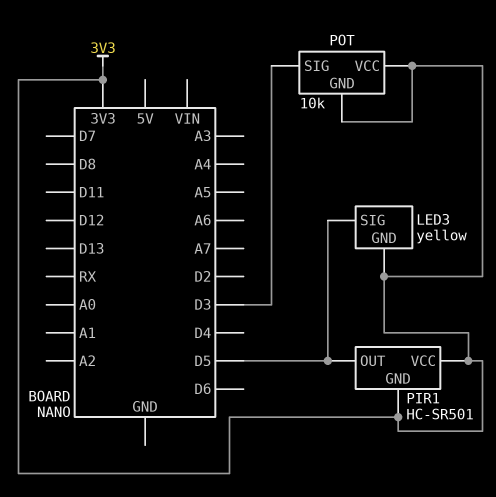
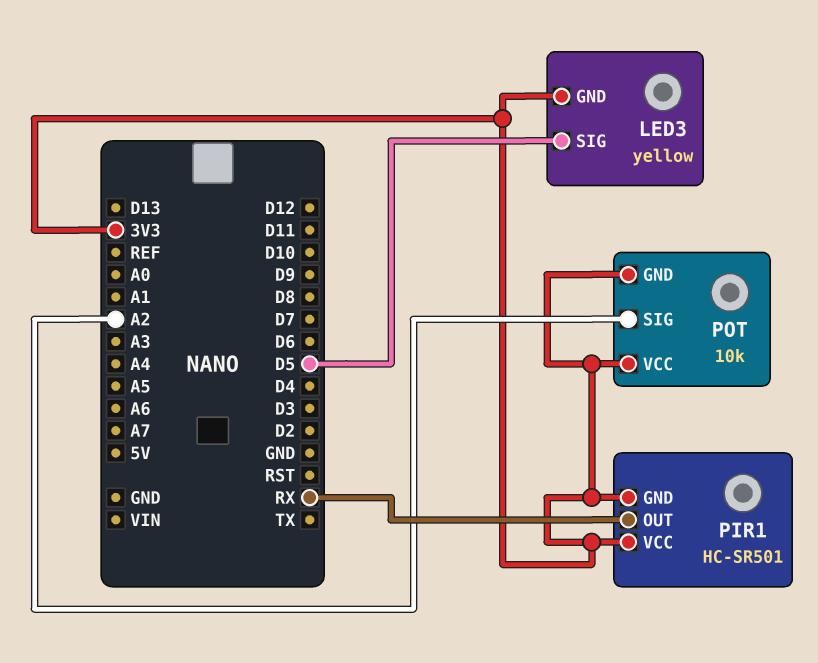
PIR1 pin OUT: D5 -> RX
POT pin SIG: D3 -> A2

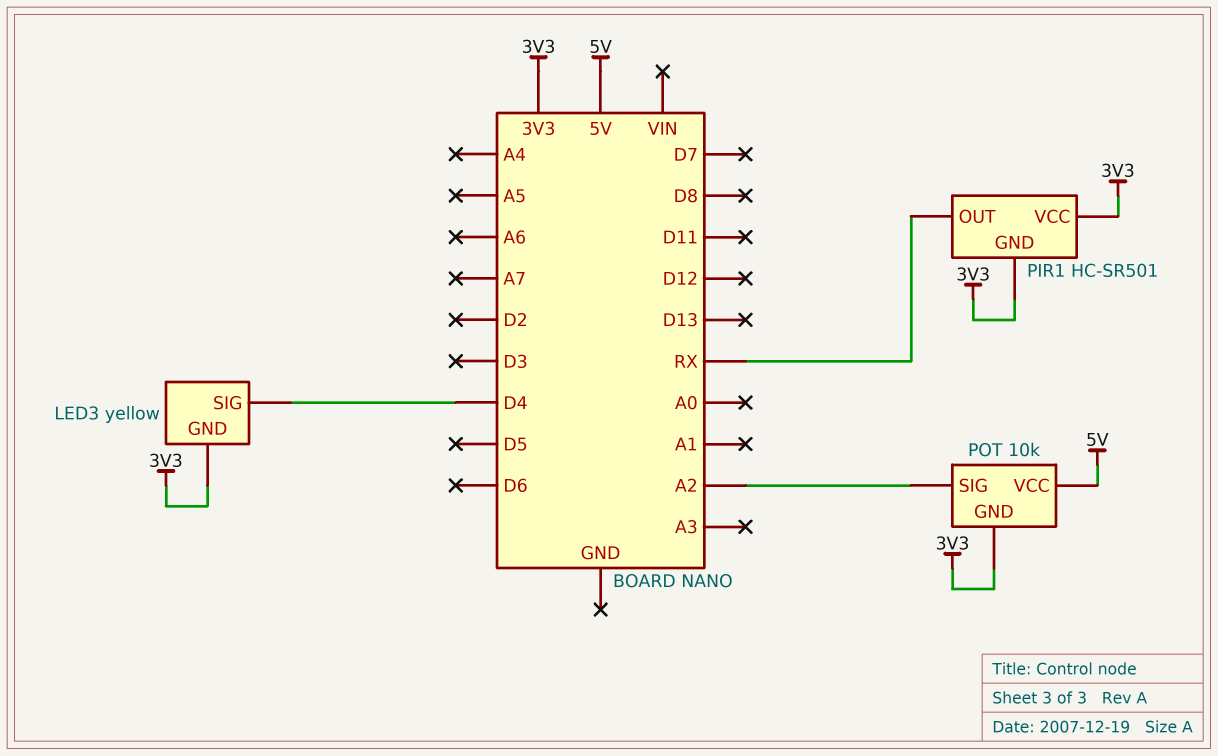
LED3 pin SIG: D5 -> D4
POT pin VCC: 3V3 -> 5V

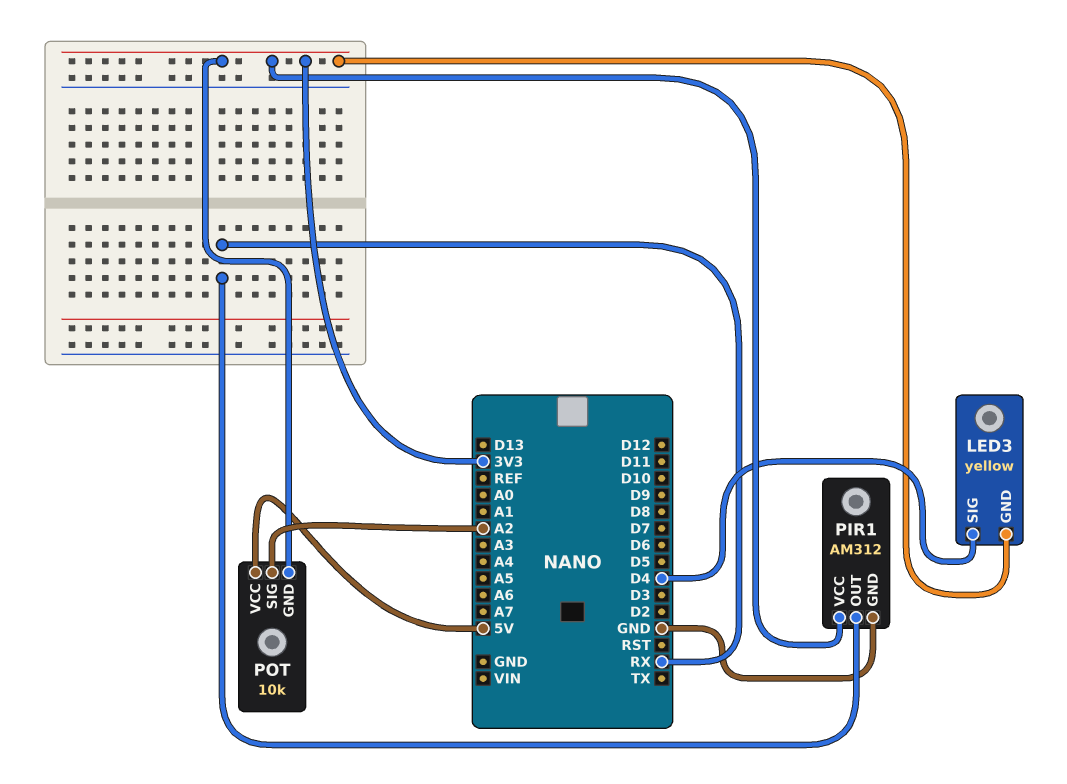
PIR1: HC-SR501 -> AM312
PIR1 pin GND: 3V3 -> GND

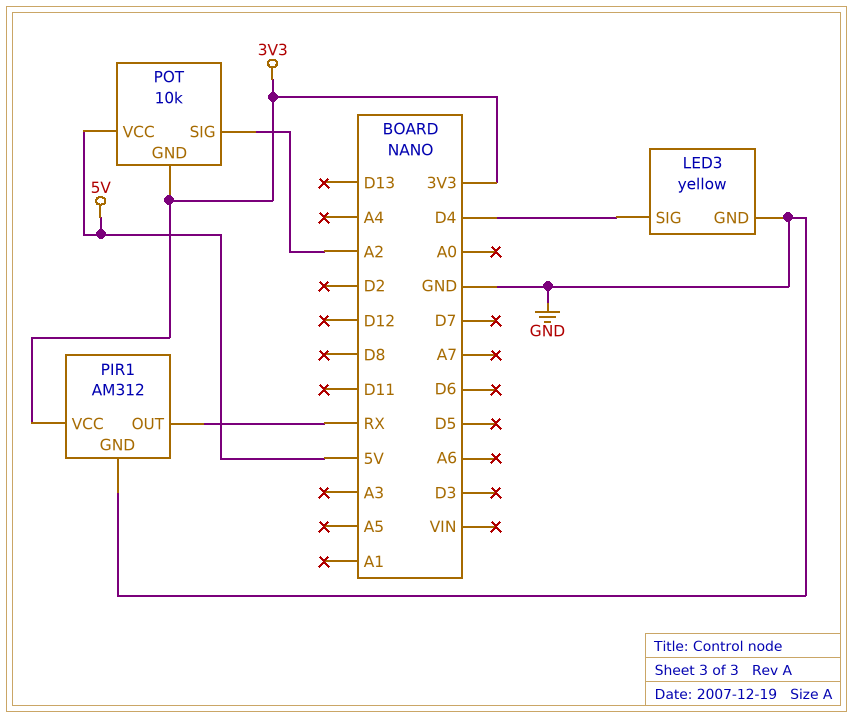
LED3 pin GND: 3V3 -> GND

